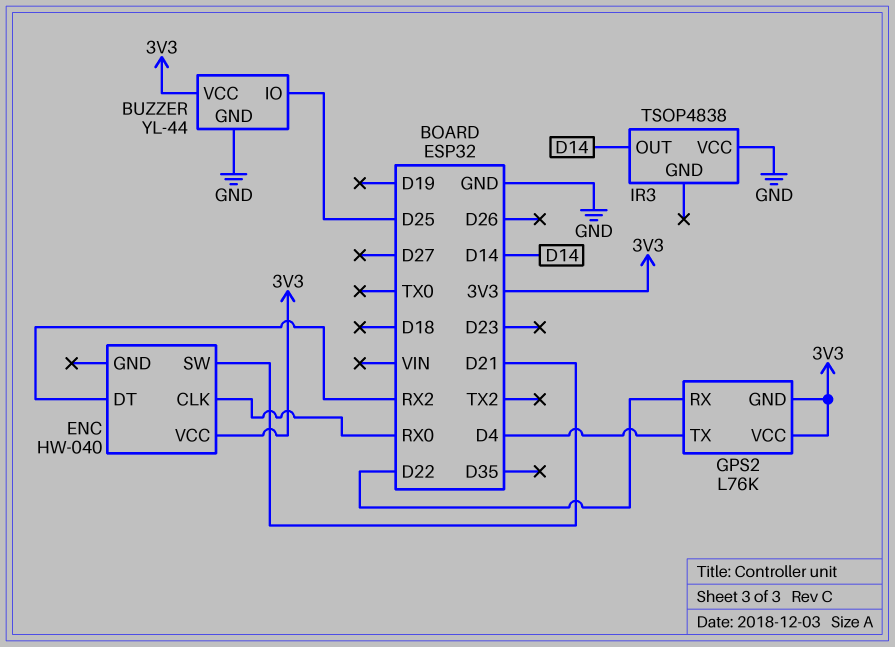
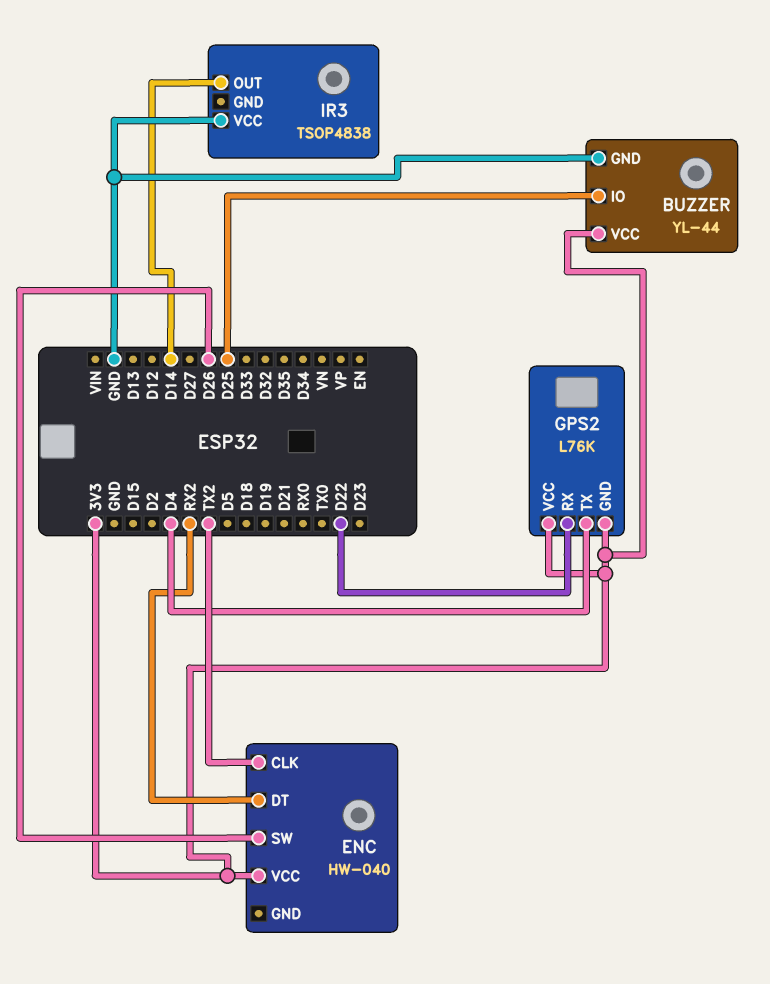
ENC pin CLK: RX0 -> TX2
ENC pin SW: D21 -> D26

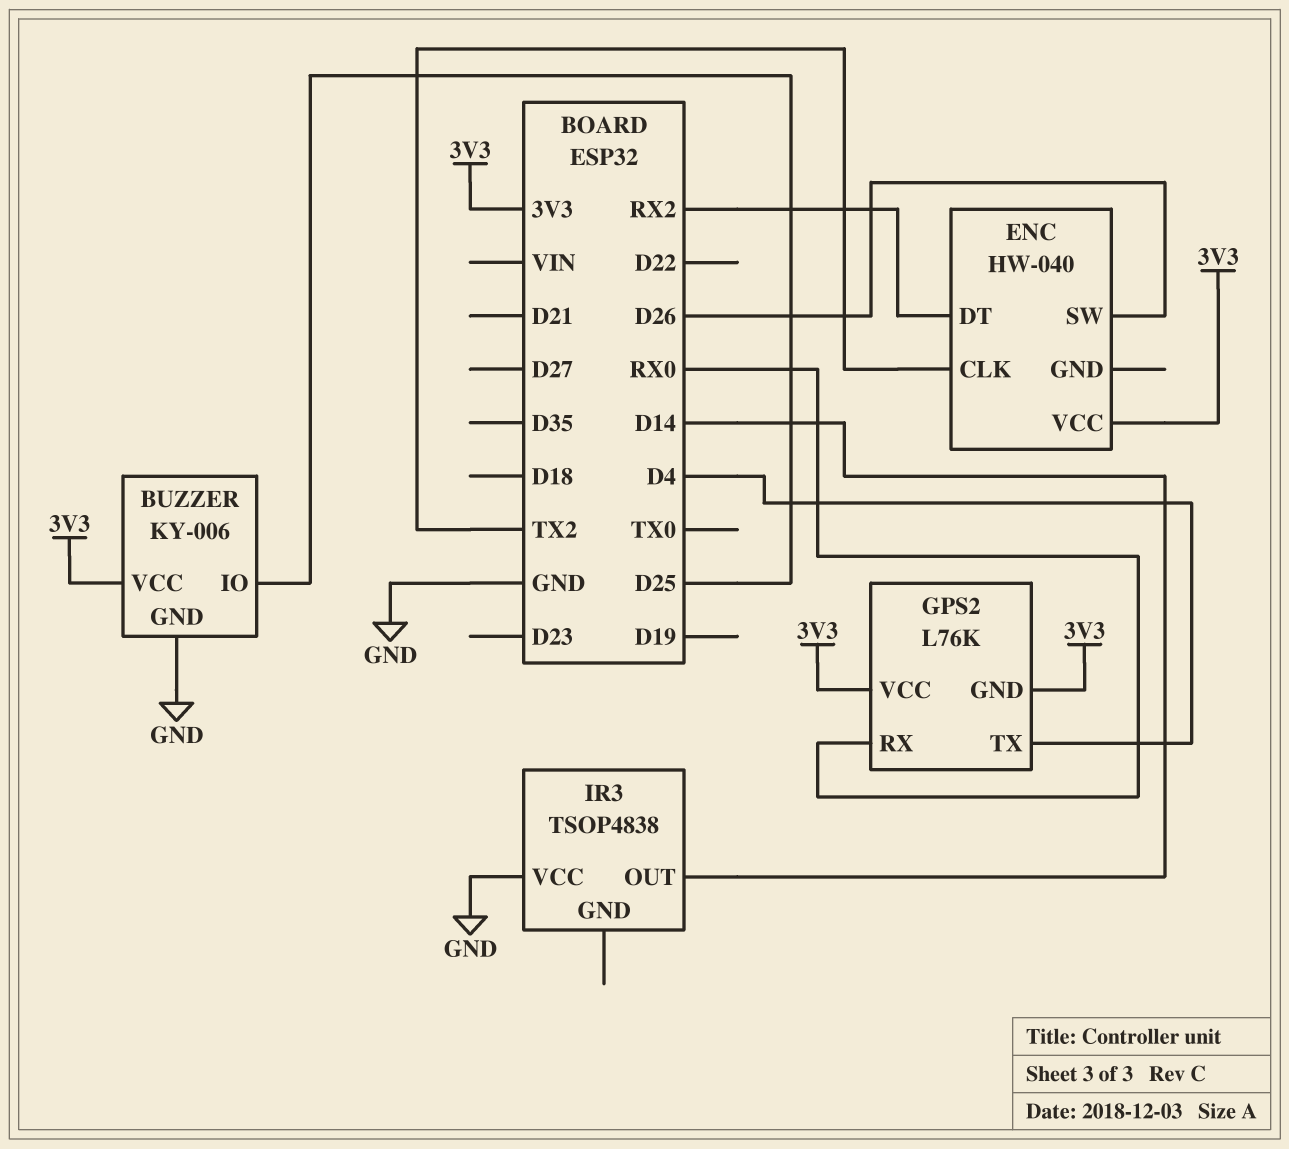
BUZZER: YL-44 -> KY-006
GPS2 pin RX: D22 -> RX0

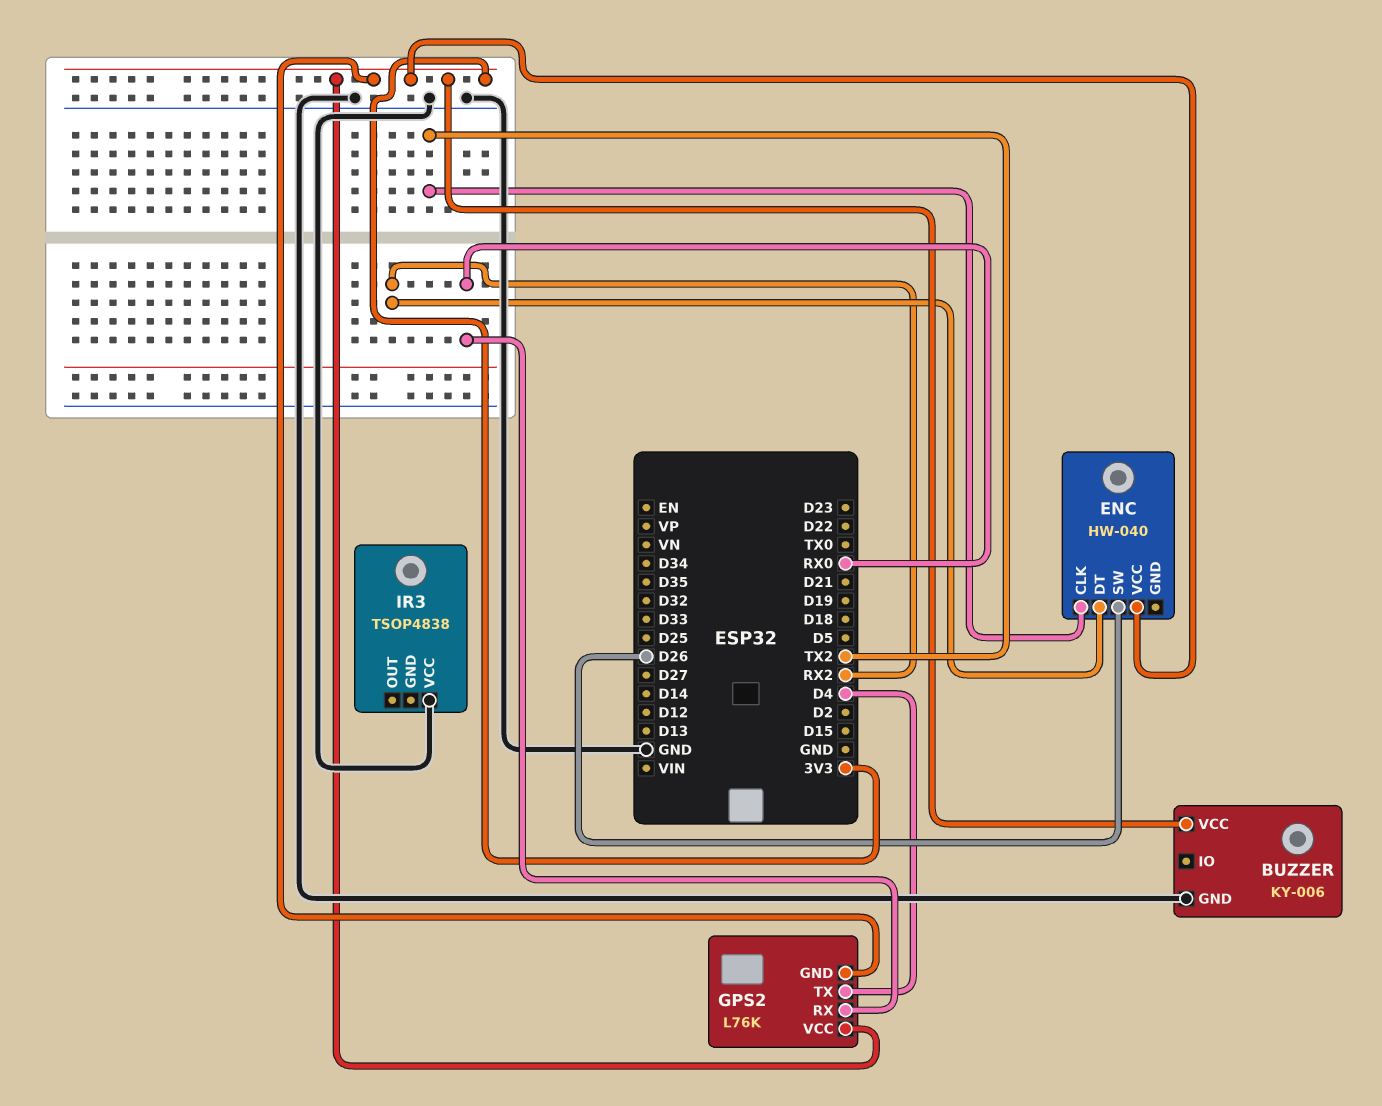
BUZZER pin IO: D25 -> none
IR3 pin OUT: D14 -> none

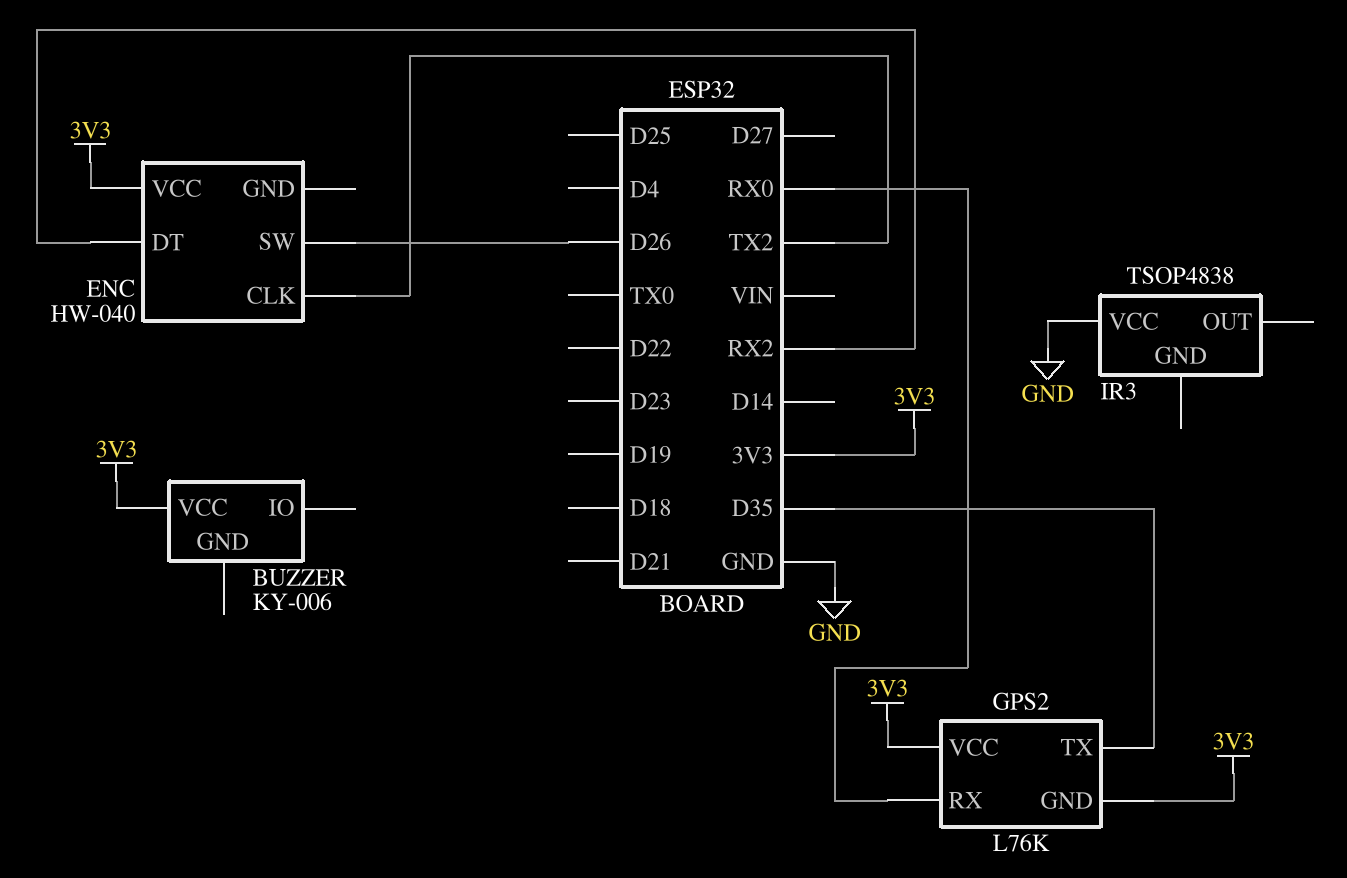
BUZZER pin GND: GND -> none
GPS2 pin TX: D4 -> D35

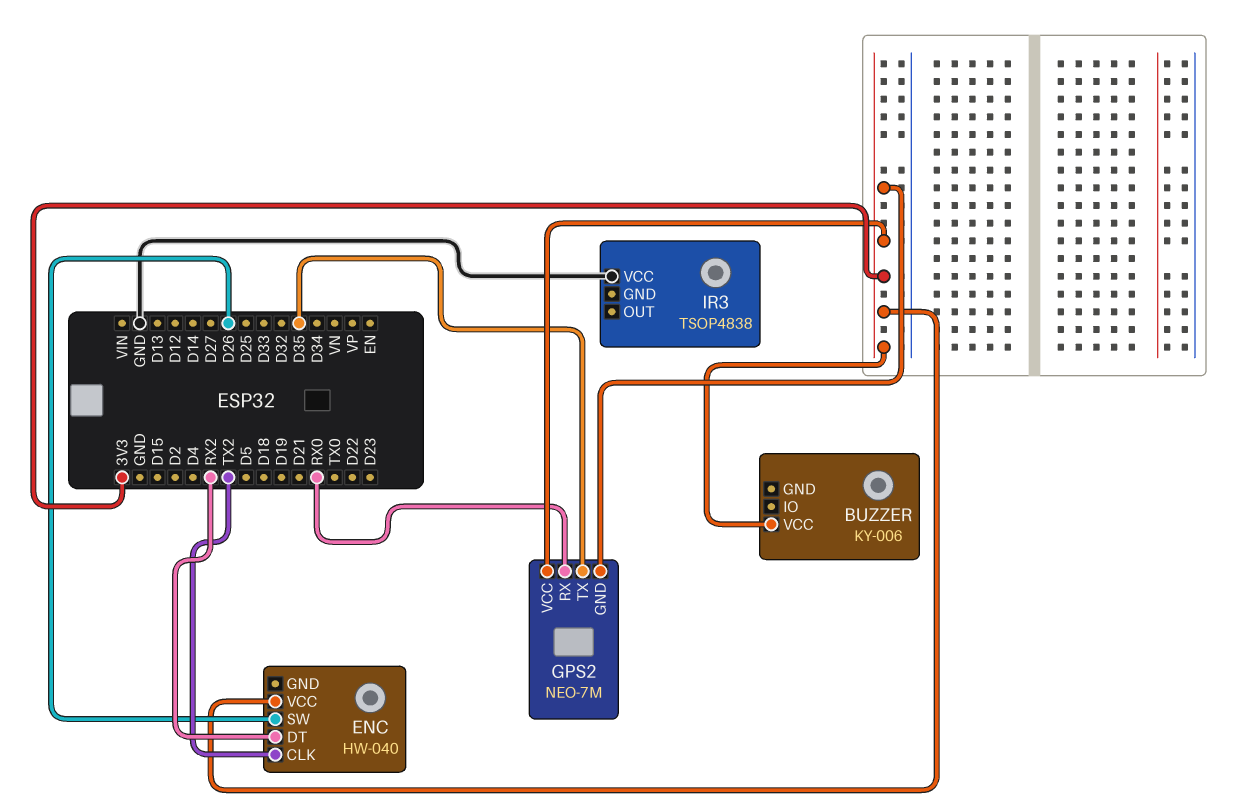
GPS2: L76K -> NEO-7M

